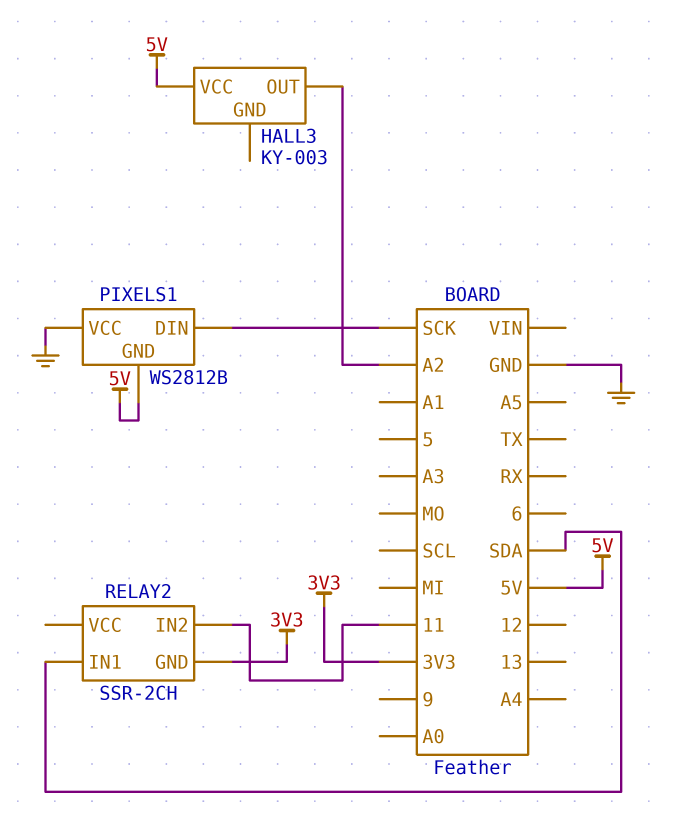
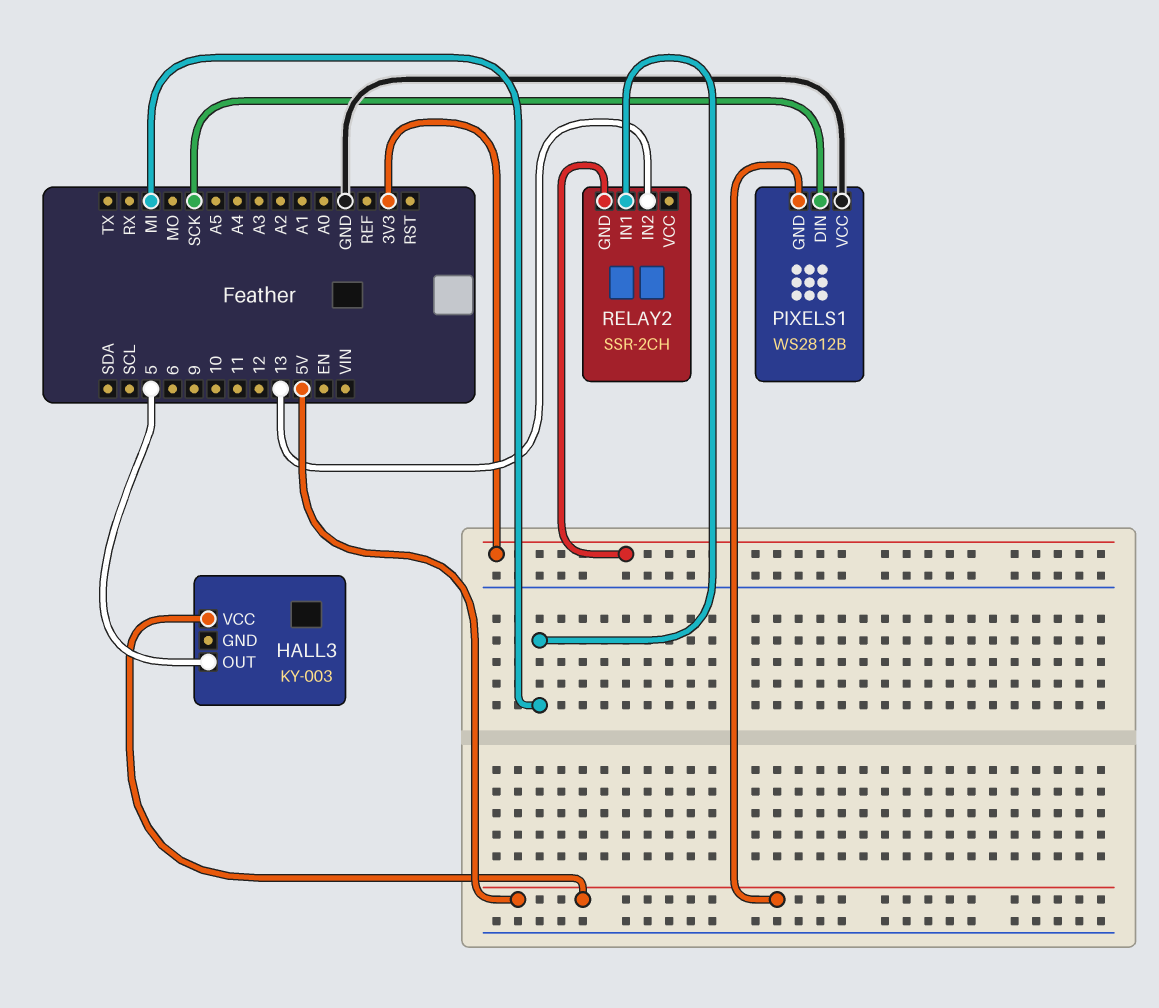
HALL3 pin OUT: A2 -> 5
RELAY2 pin IN1: SDA -> MI
RELAY2 pin IN2: 11 -> 13

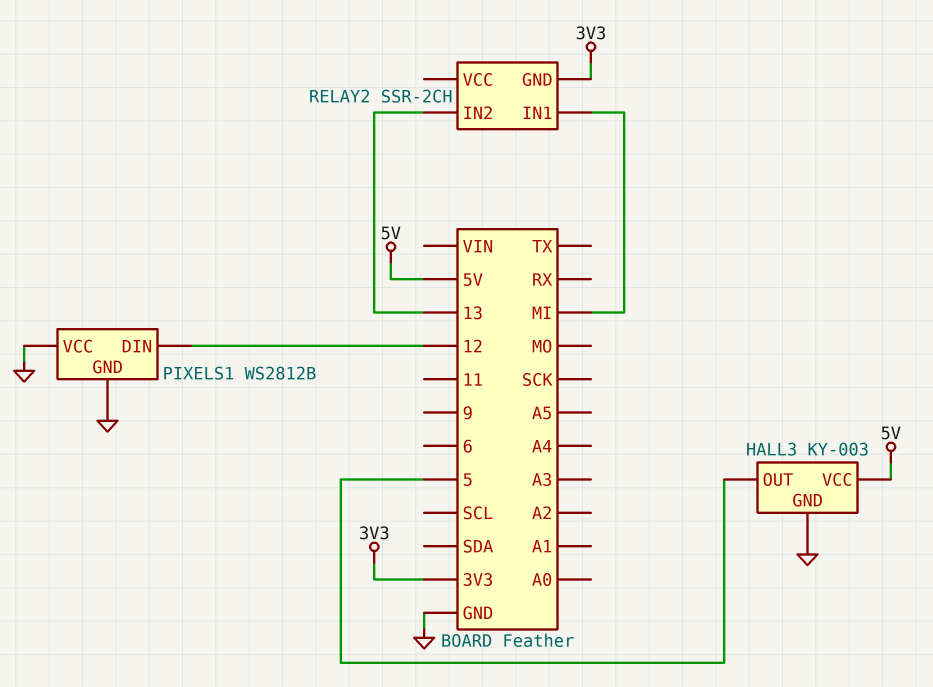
HALL3 pin GND: none -> GND
PIXELS1 pin DIN: SCK -> 12
PIXELS1 pin GND: 5V -> GND

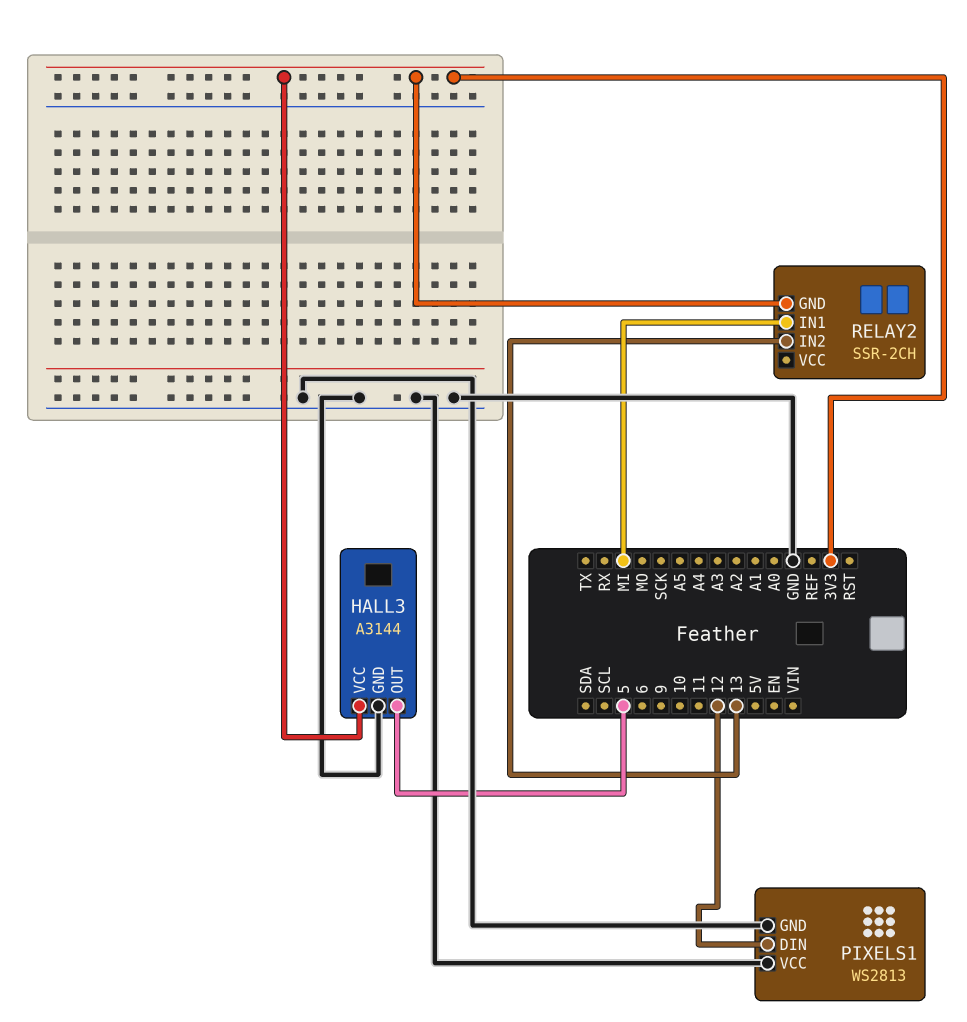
HALL3: KY-003 -> A3144
HALL3 pin VCC: 5V -> 3V3
PIXELS1: WS2812B -> WS2813

